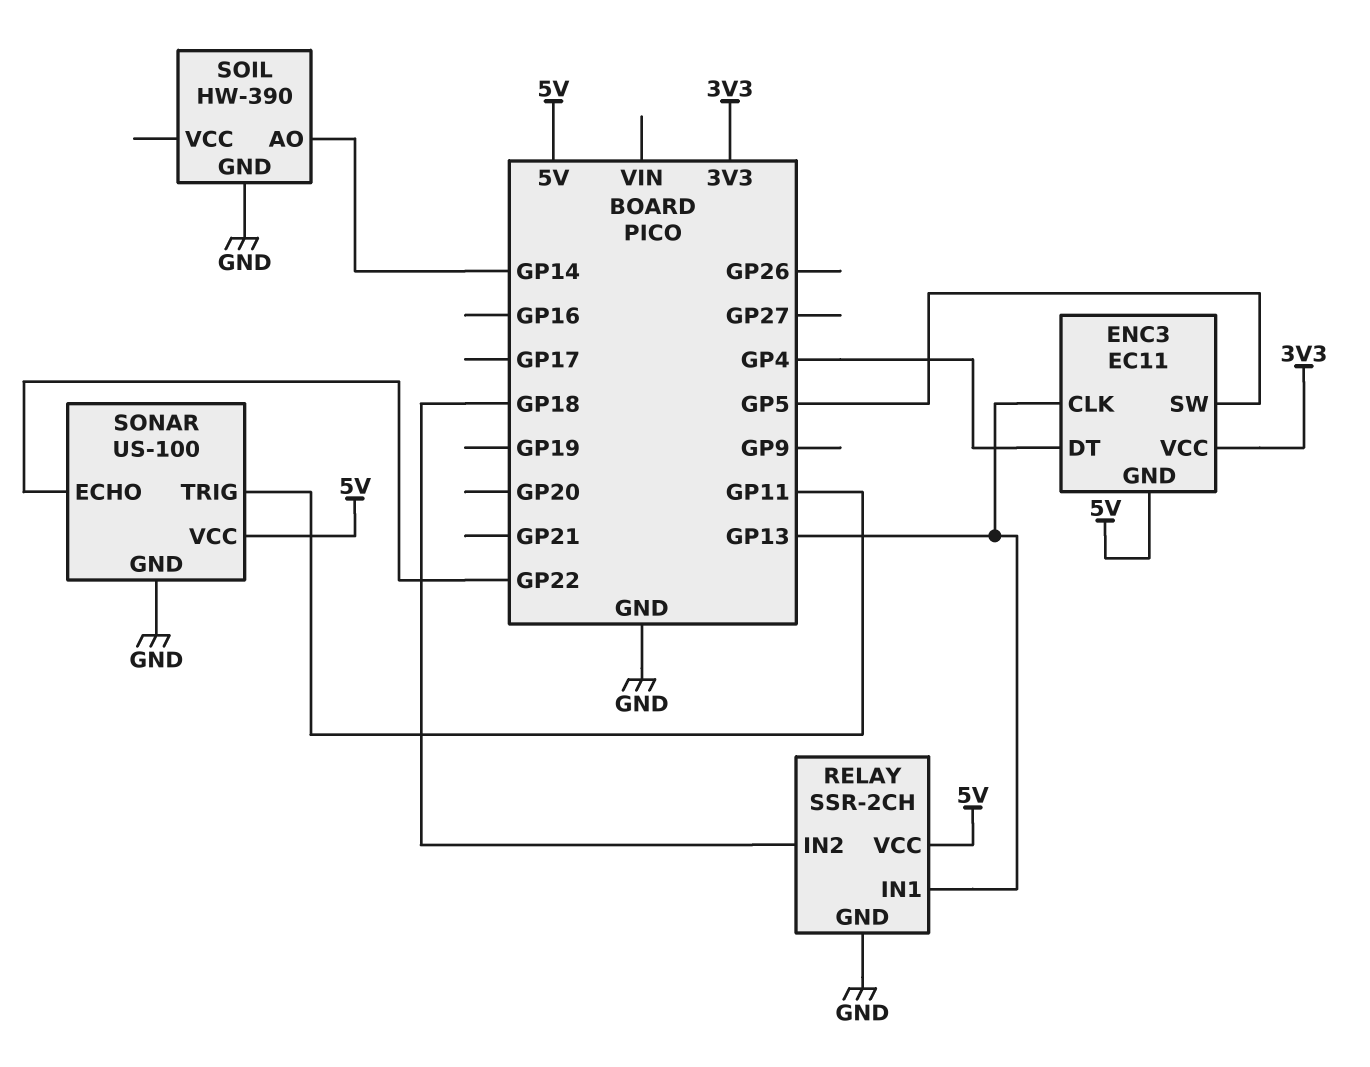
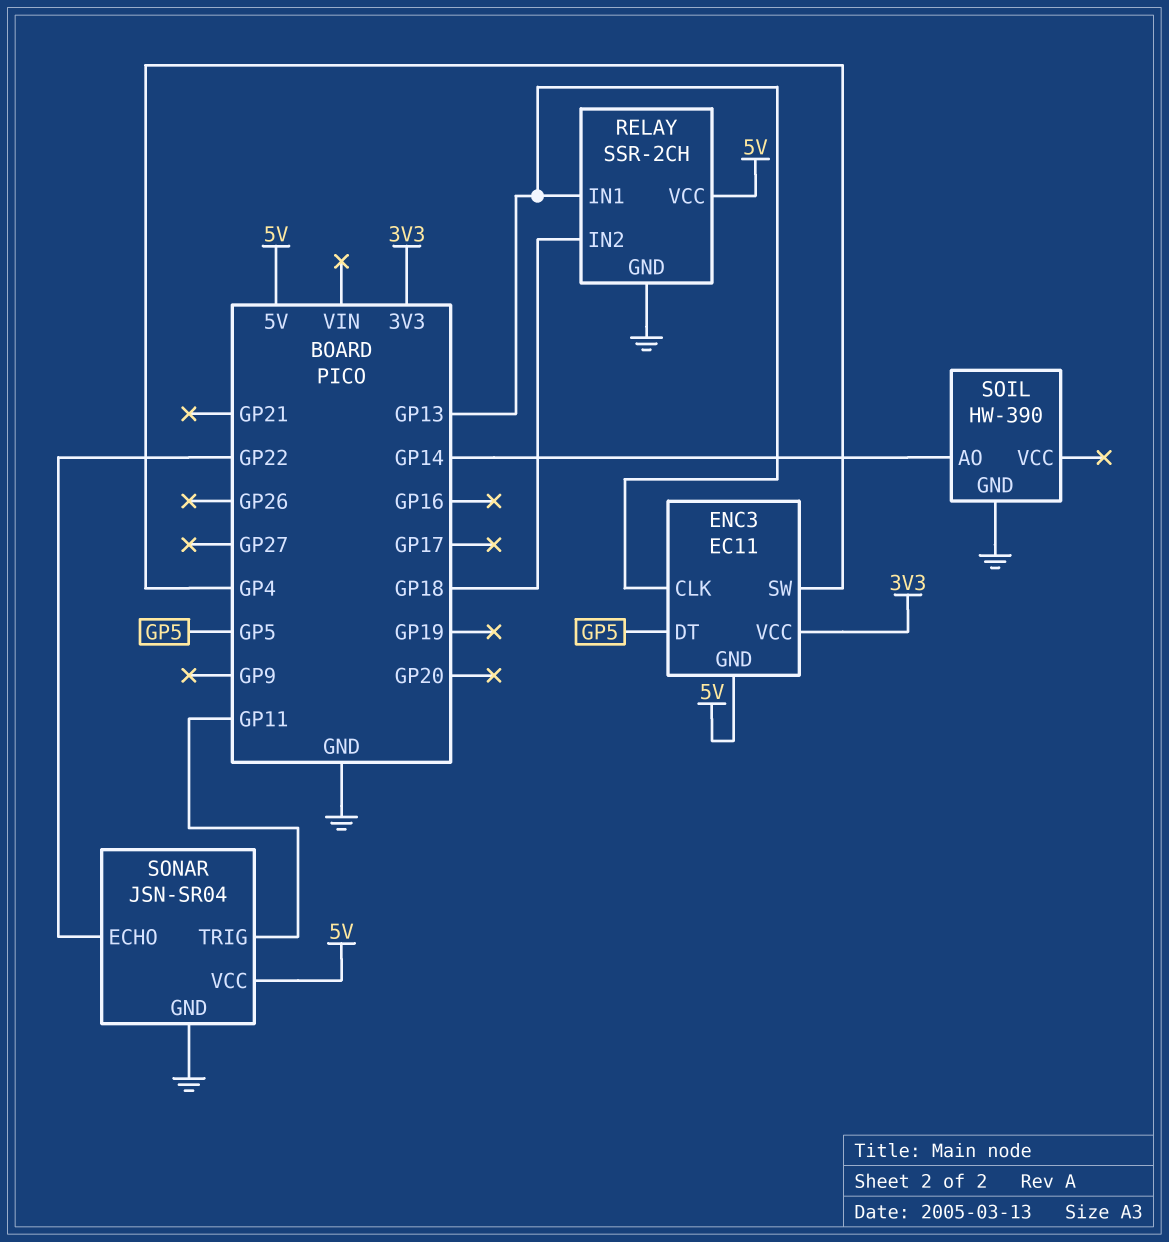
ENC3 pin DT: GP4 -> GP5
ENC3 pin SW: GP5 -> GP4
SONAR: US-100 -> JSN-SR04

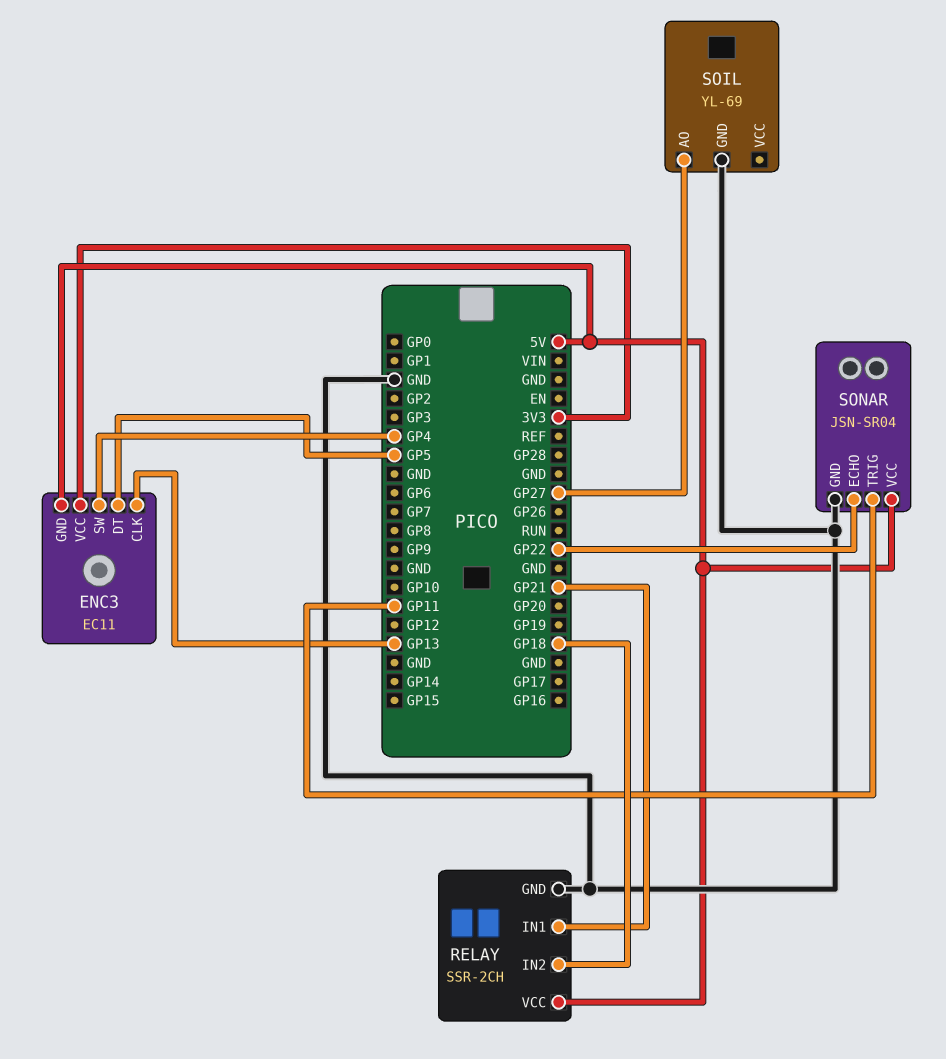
RELAY pin IN1: GP13 -> GP21
SOIL: HW-390 -> YL-69
SOIL pin AO: GP14 -> GP27

